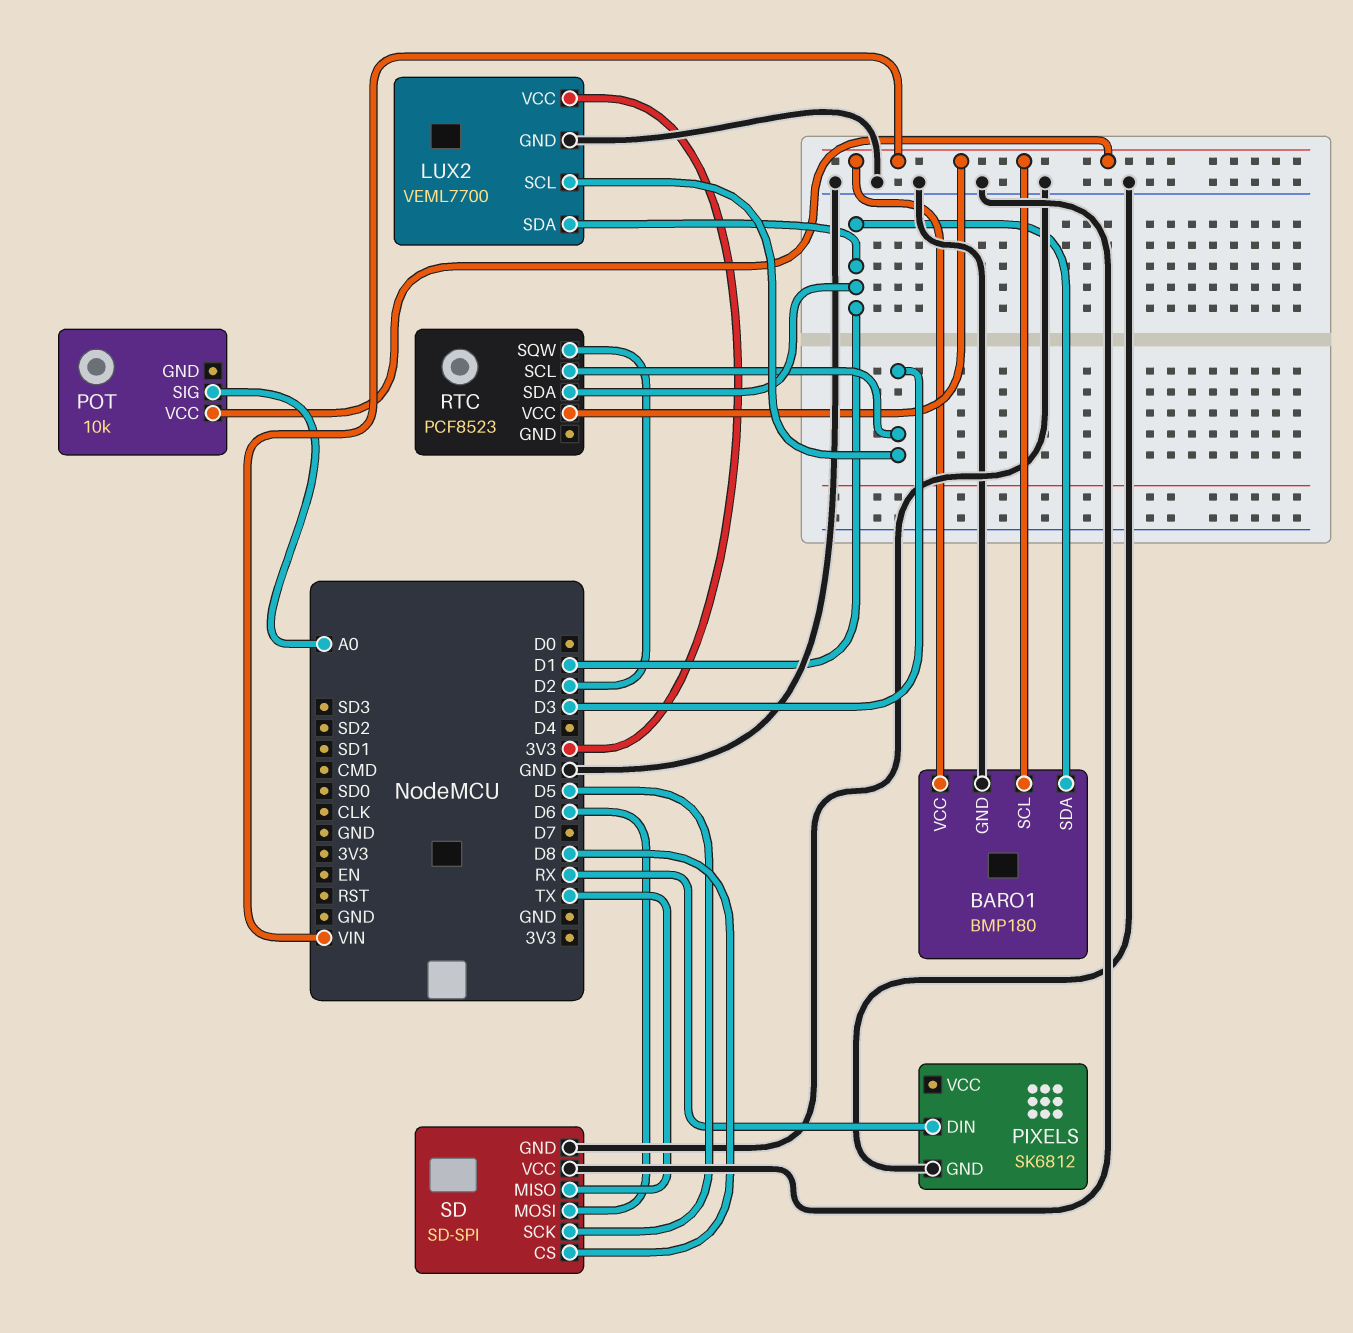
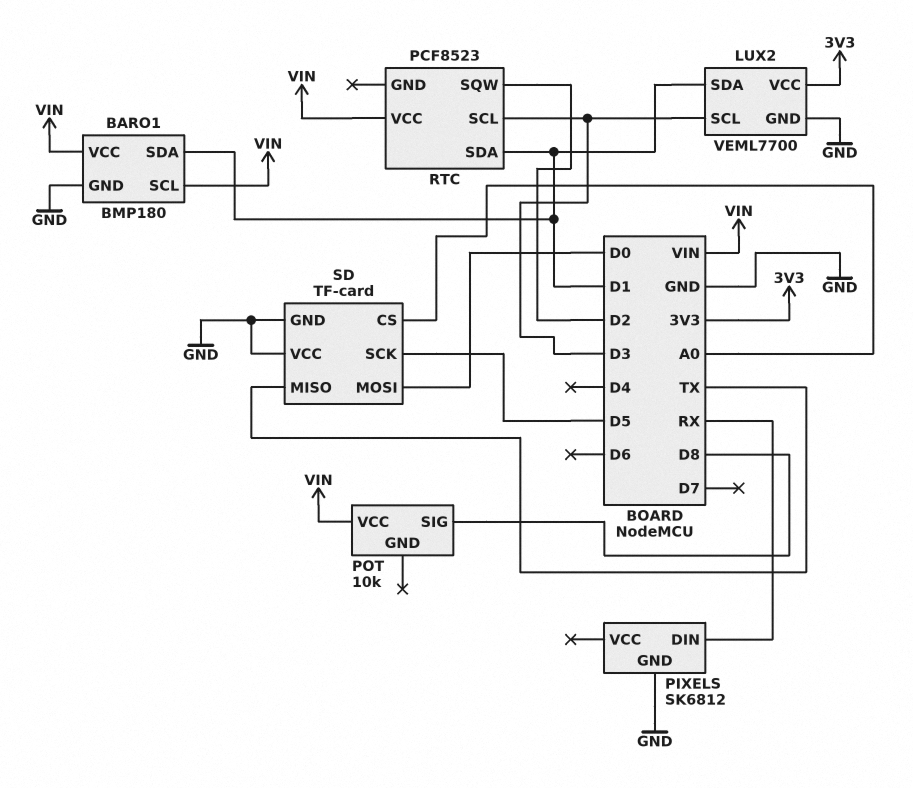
POT pin SIG: A0 -> D8
SD: SD-SPI -> TF-card
SD pin CS: D8 -> A0
SD pin MOSI: D6 -> D0

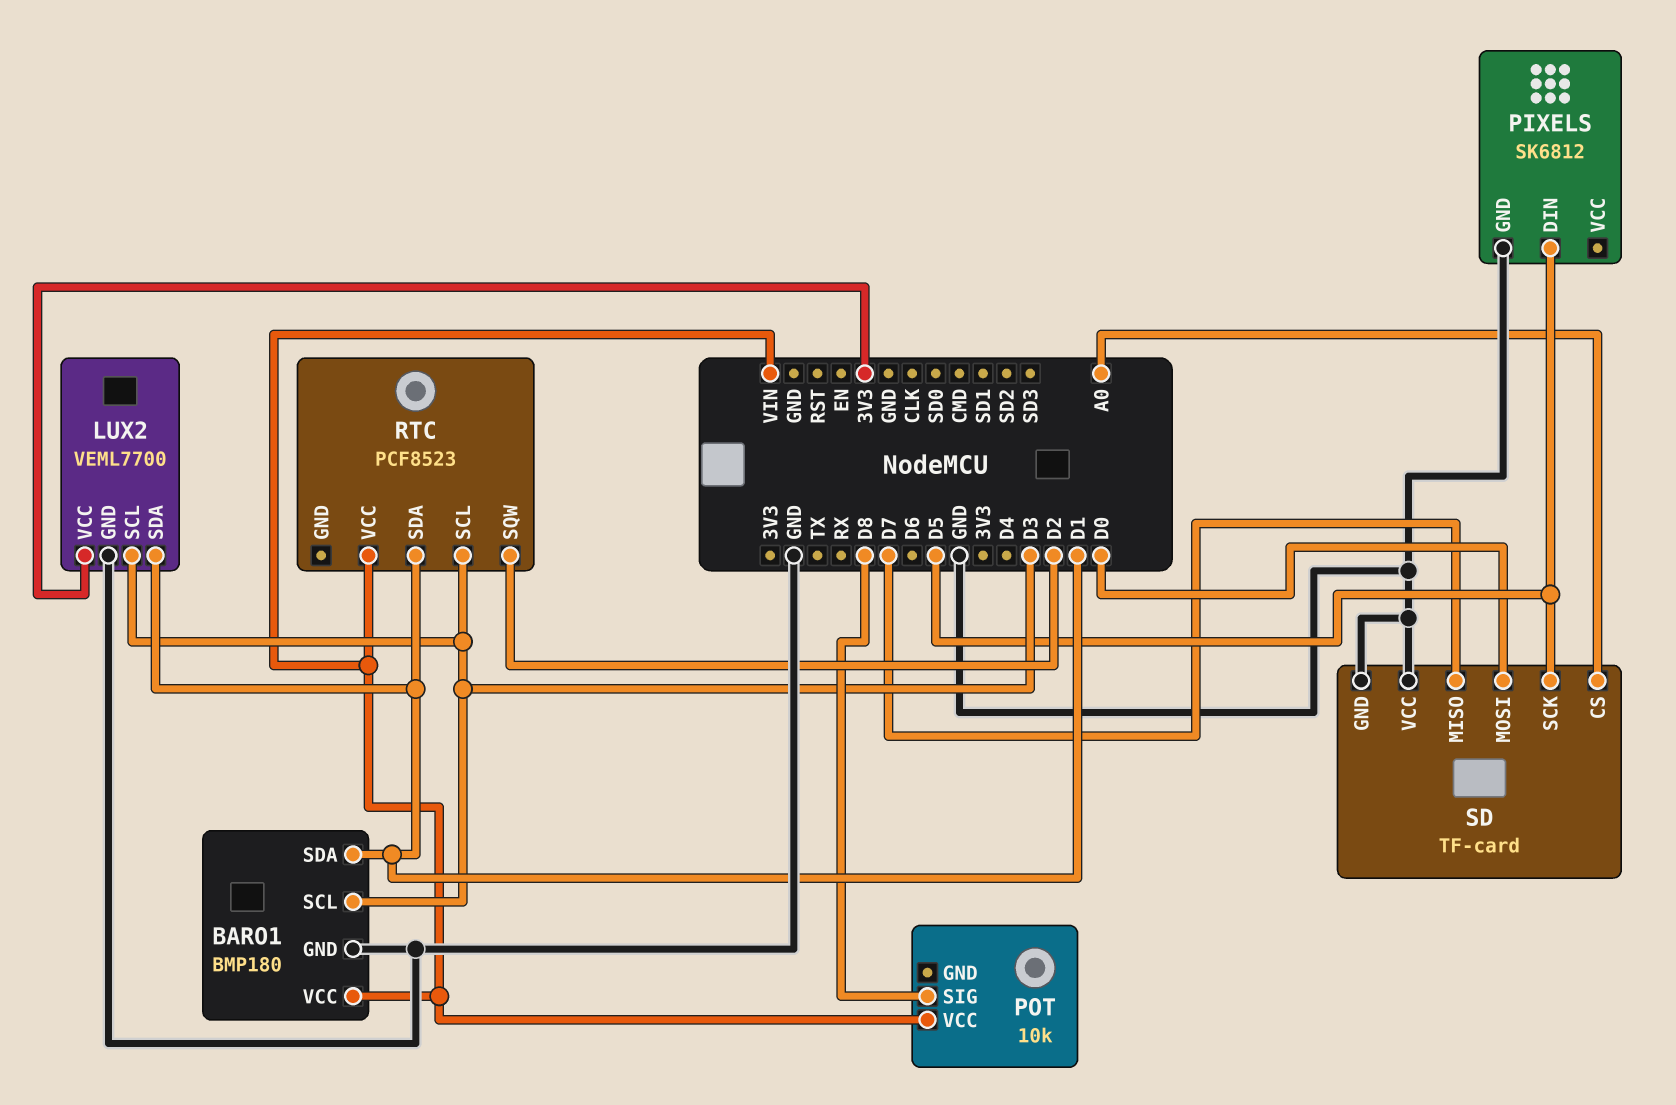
BARO1 pin SCL: VIN -> D3
PIXELS pin DIN: RX -> D5
SD pin MISO: TX -> D7

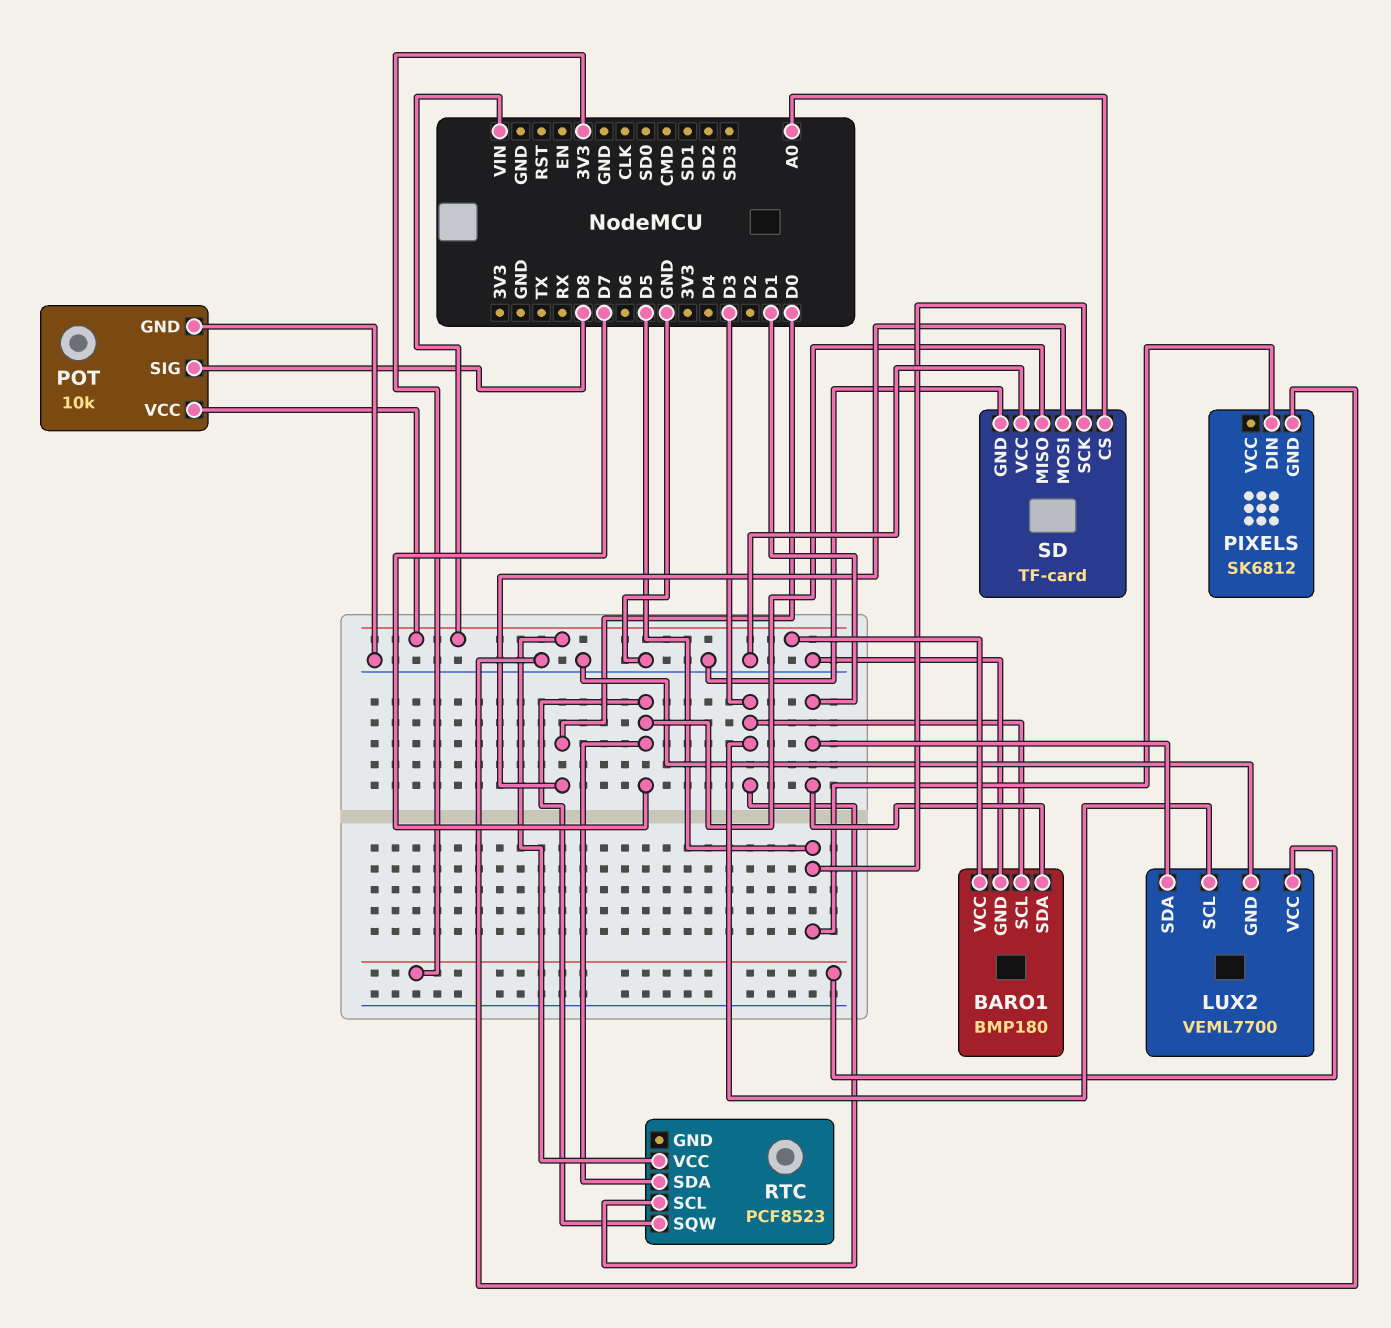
POT pin GND: none -> GND
RTC pin SDA: D1 -> D7
RTC pin SQW: D2 -> D7

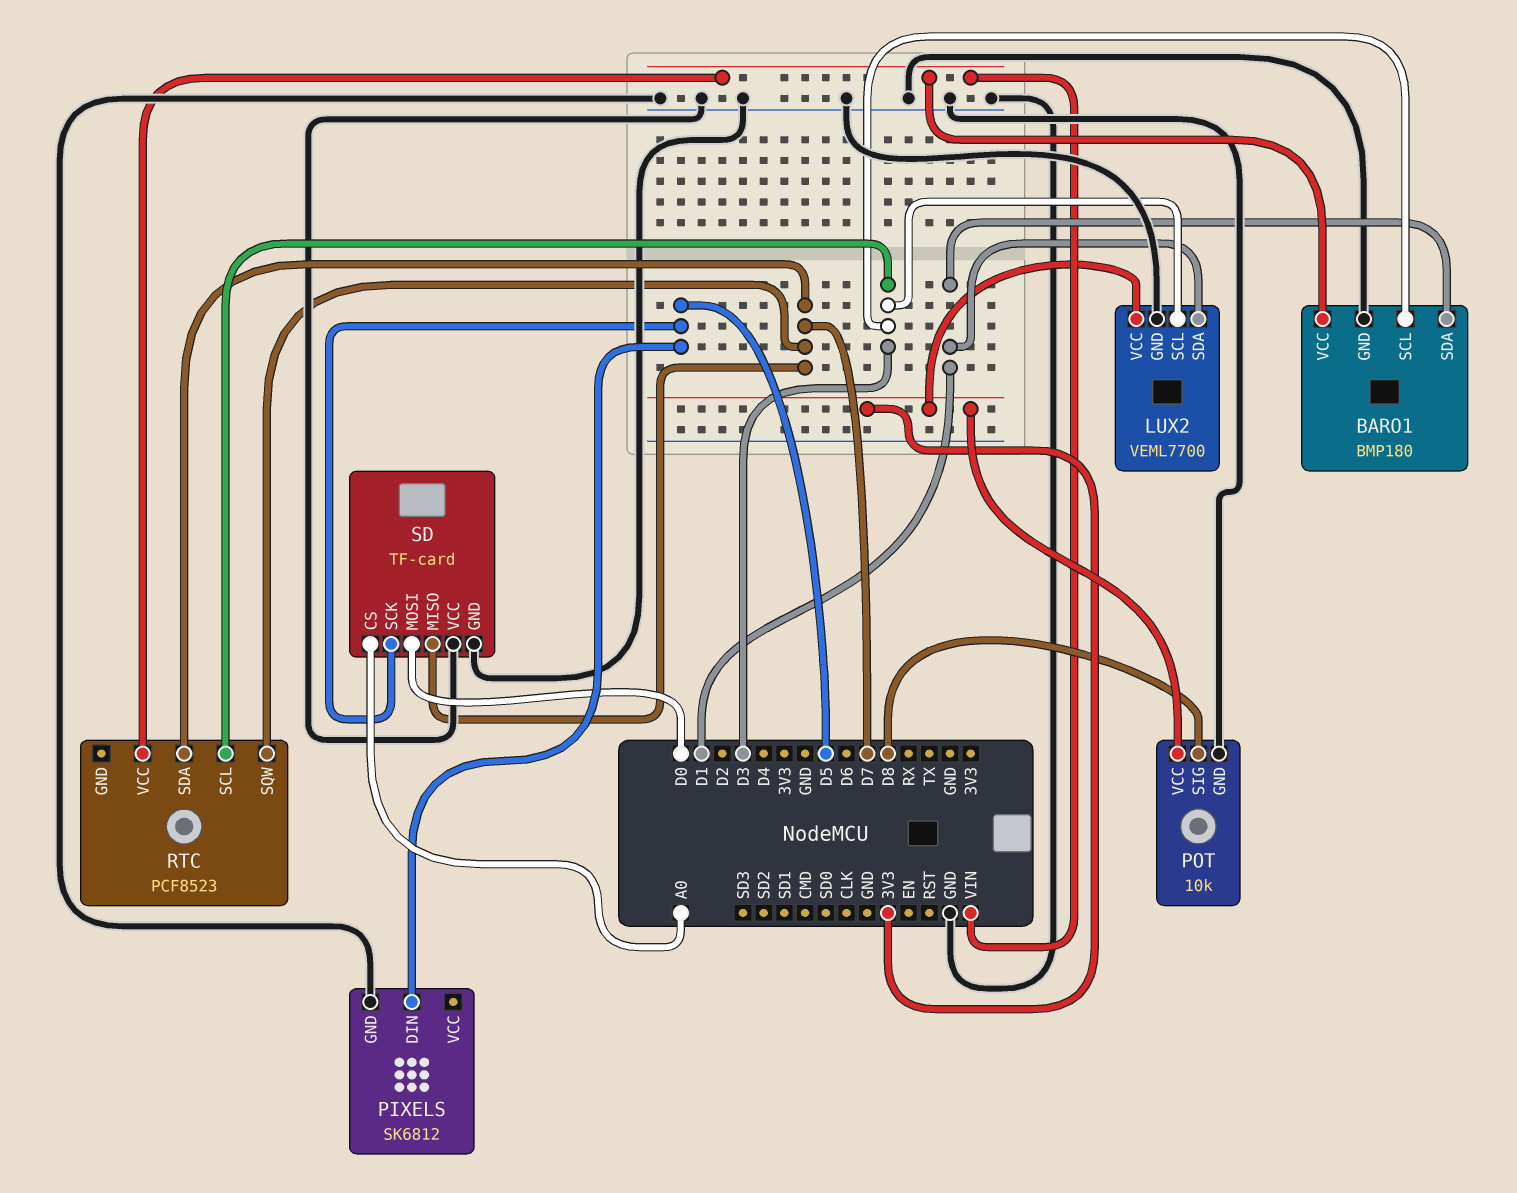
POT pin VCC: VIN -> 3V3

